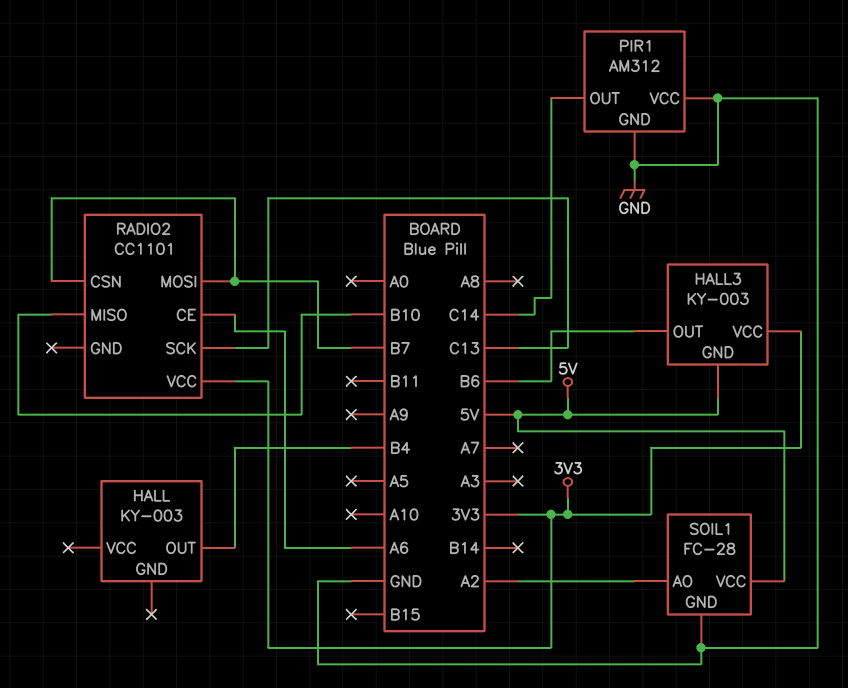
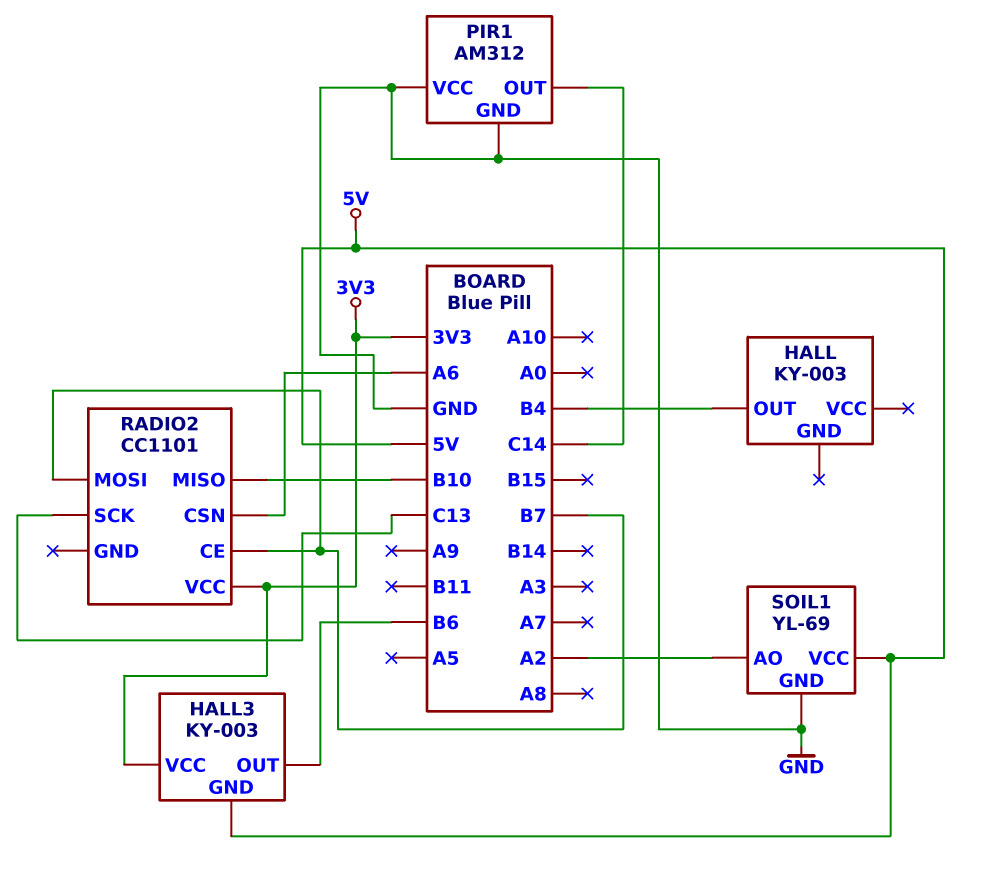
RADIO2 pin CE: A6 -> B7
RADIO2 pin CSN: B7 -> A6
SOIL1: FC-28 -> YL-69

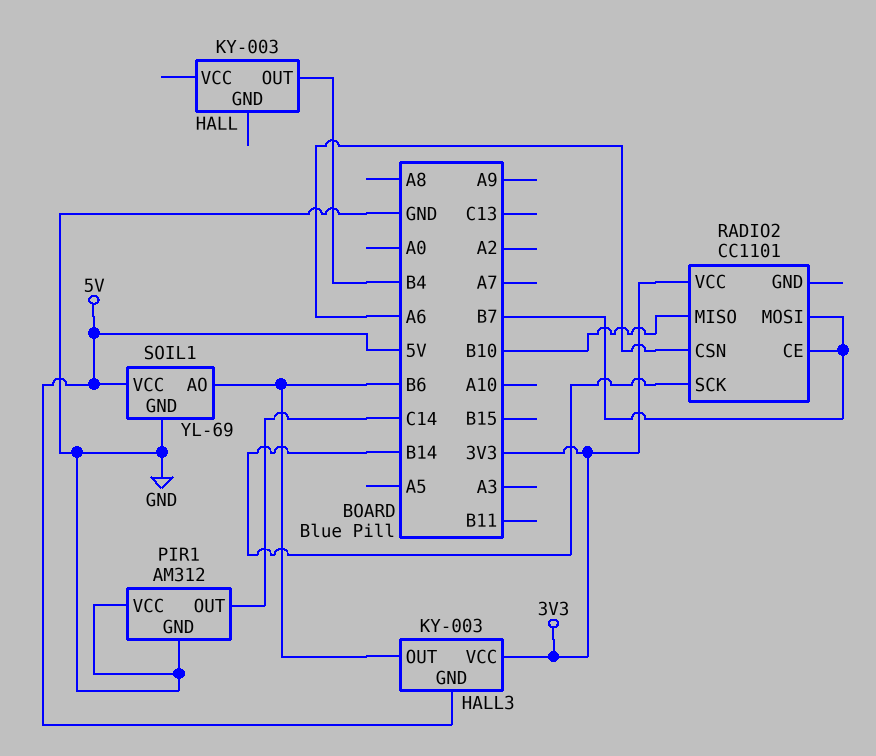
RADIO2 pin SCK: C13 -> B14
SOIL1 pin AO: A2 -> B6

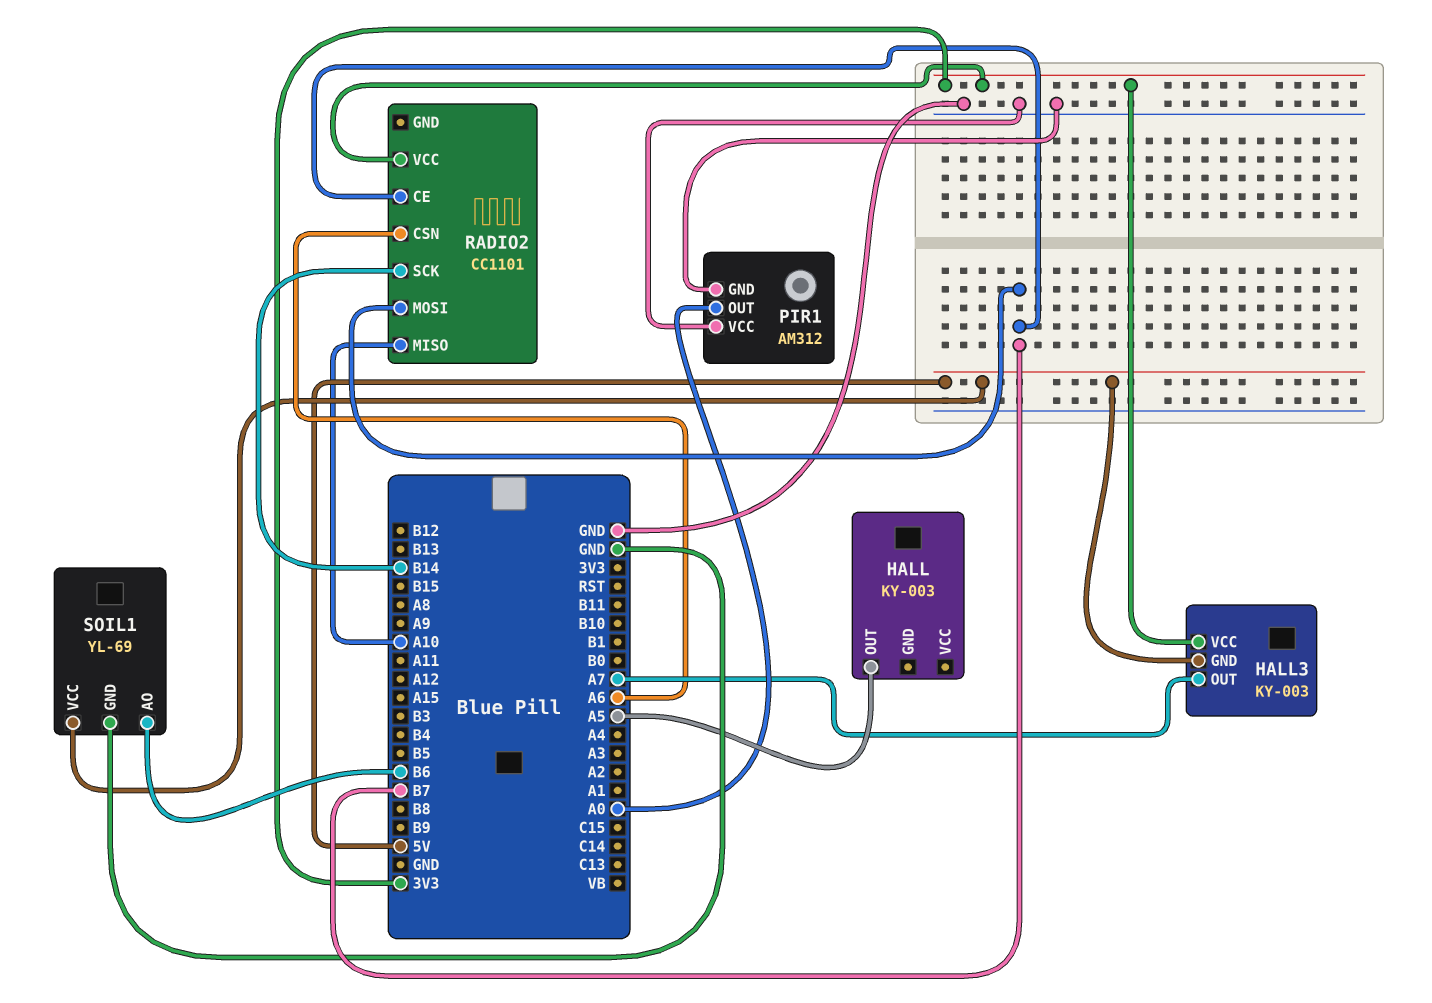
HALL pin OUT: B4 -> A5
HALL3 pin OUT: B6 -> A7
PIR1 pin OUT: C14 -> A0
RADIO2 pin MISO: B10 -> A10

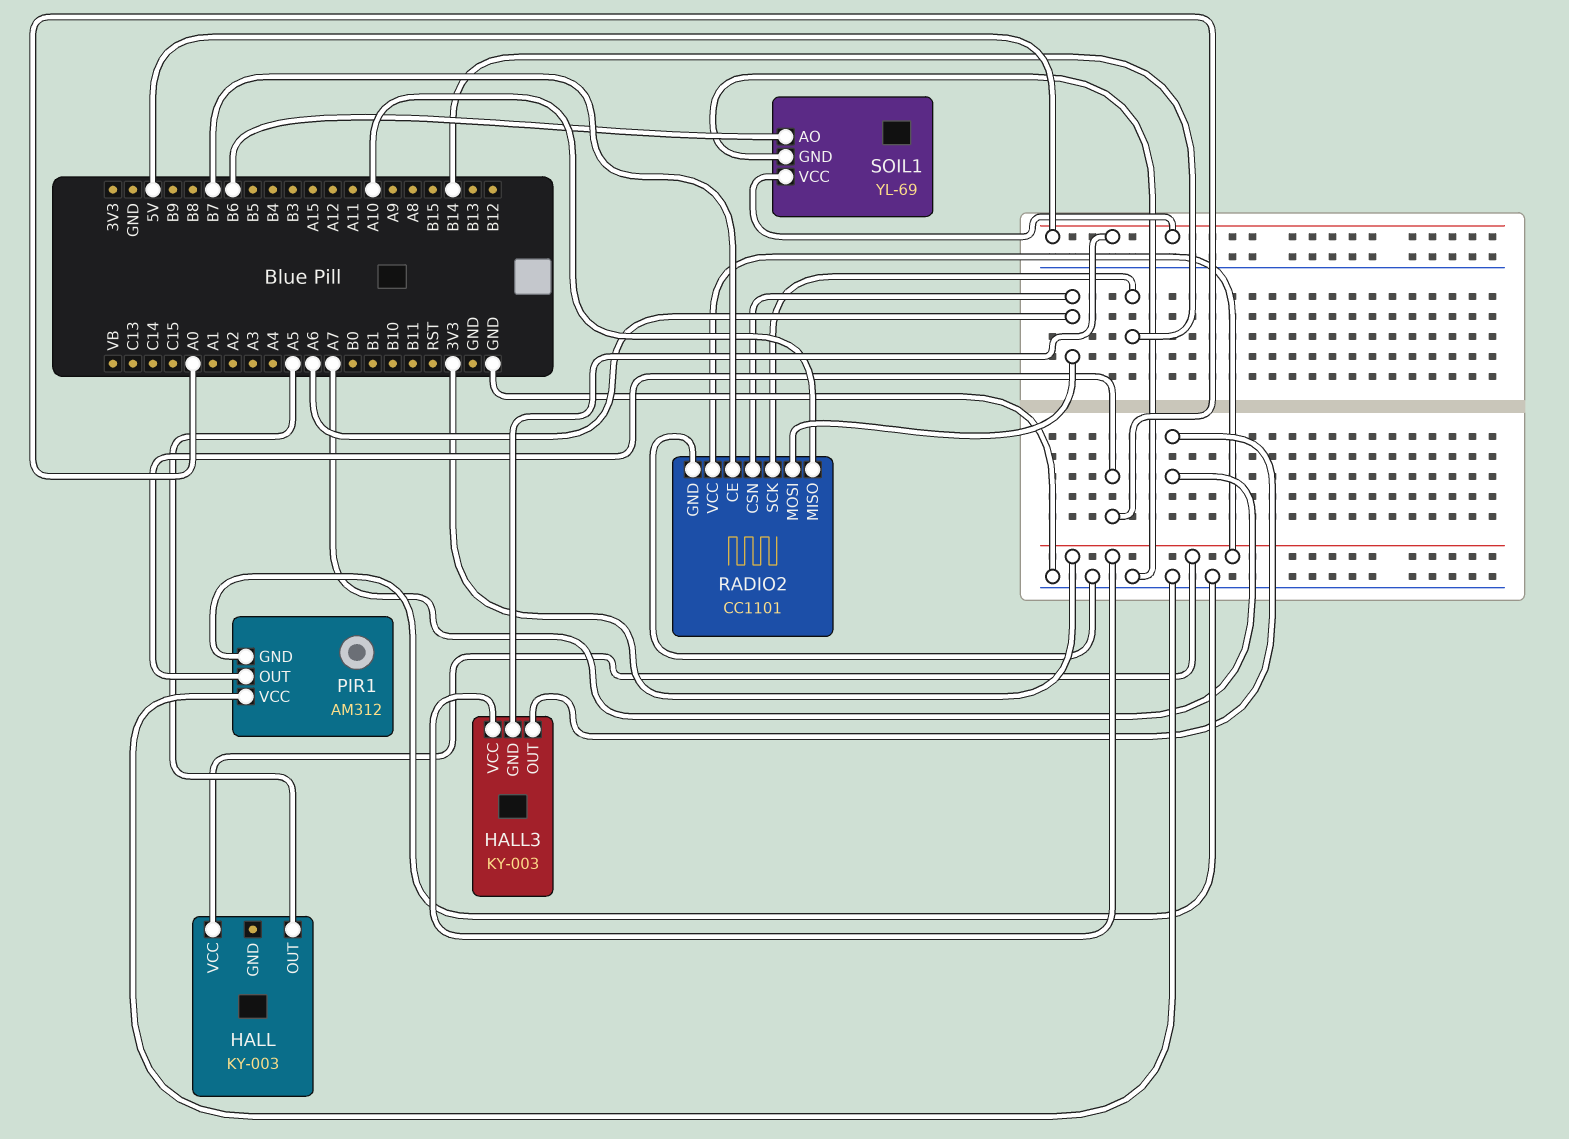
HALL pin VCC: none -> 3V3
RADIO2 pin GND: none -> GND
RADIO2 pin MOSI: B7 -> A6

